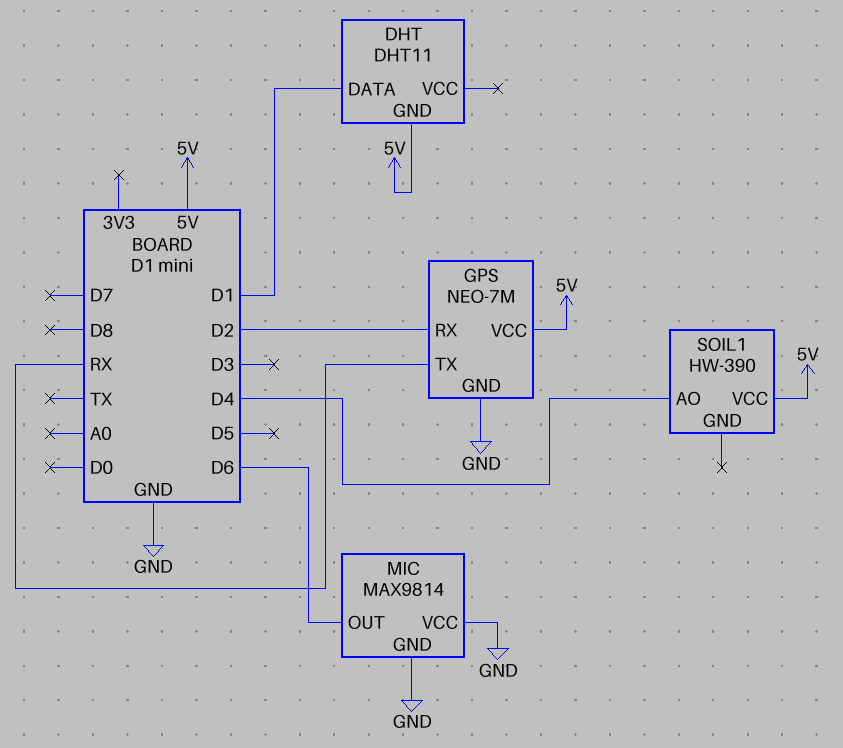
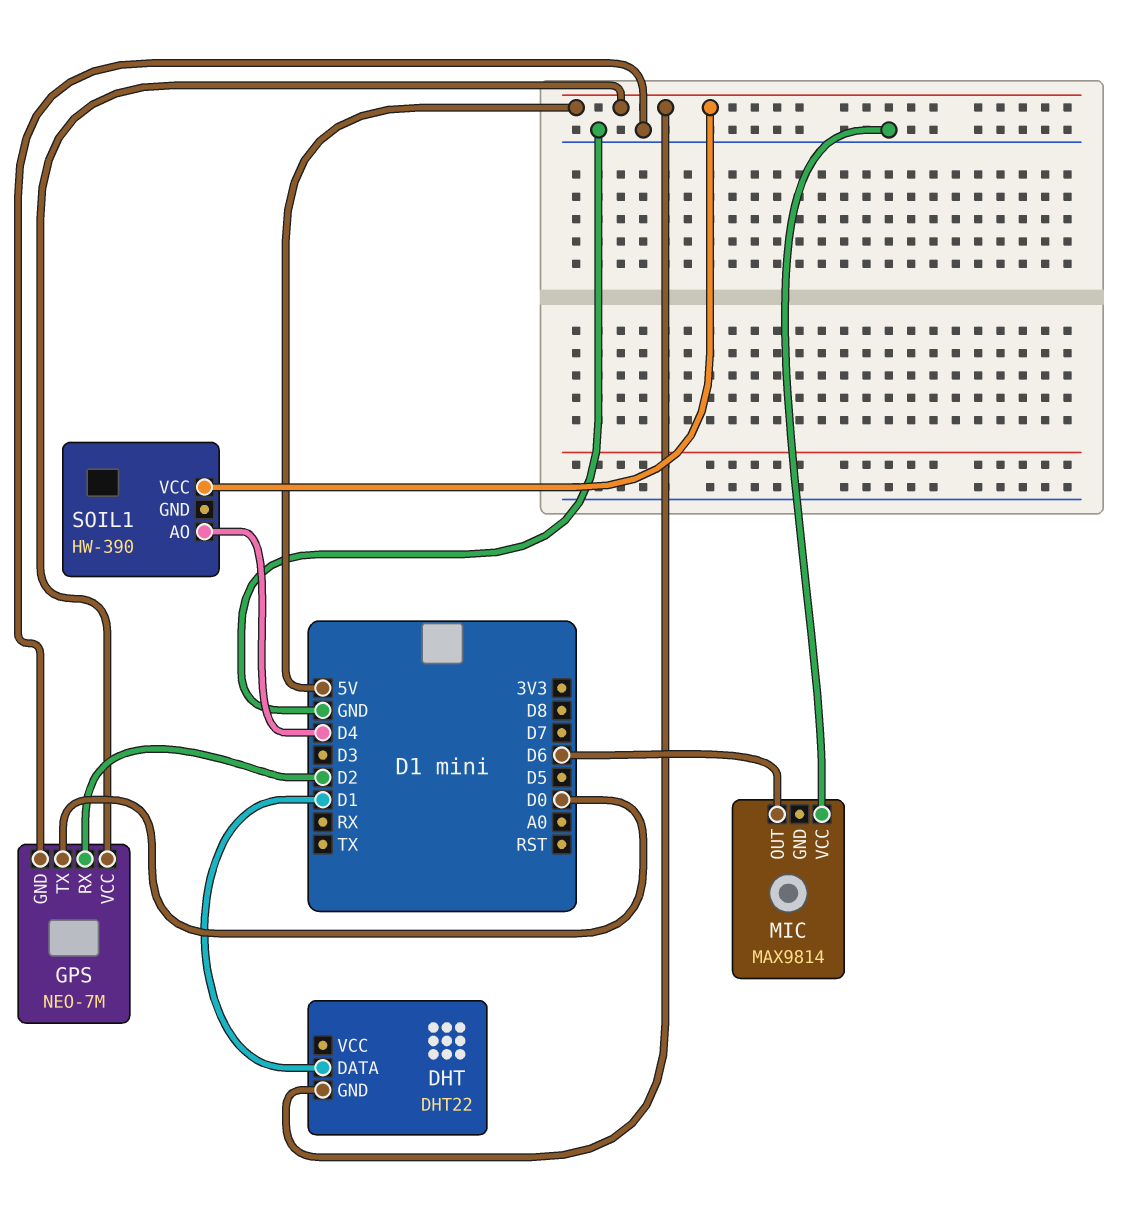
DHT: DHT11 -> DHT22
GPS pin TX: RX -> D0
MIC pin GND: GND -> none

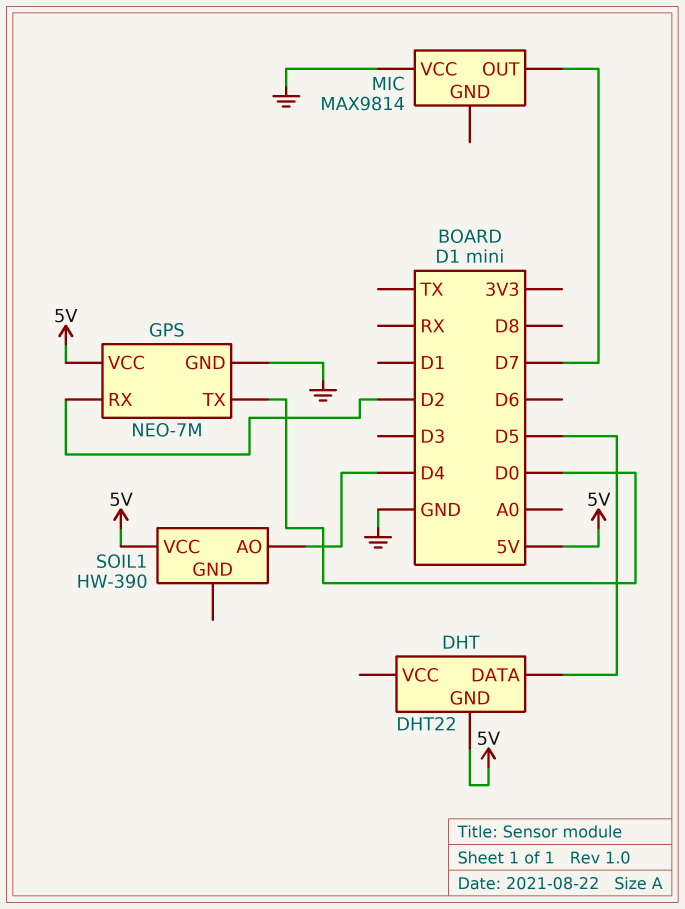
DHT pin DATA: D1 -> D5
MIC pin OUT: D6 -> D7

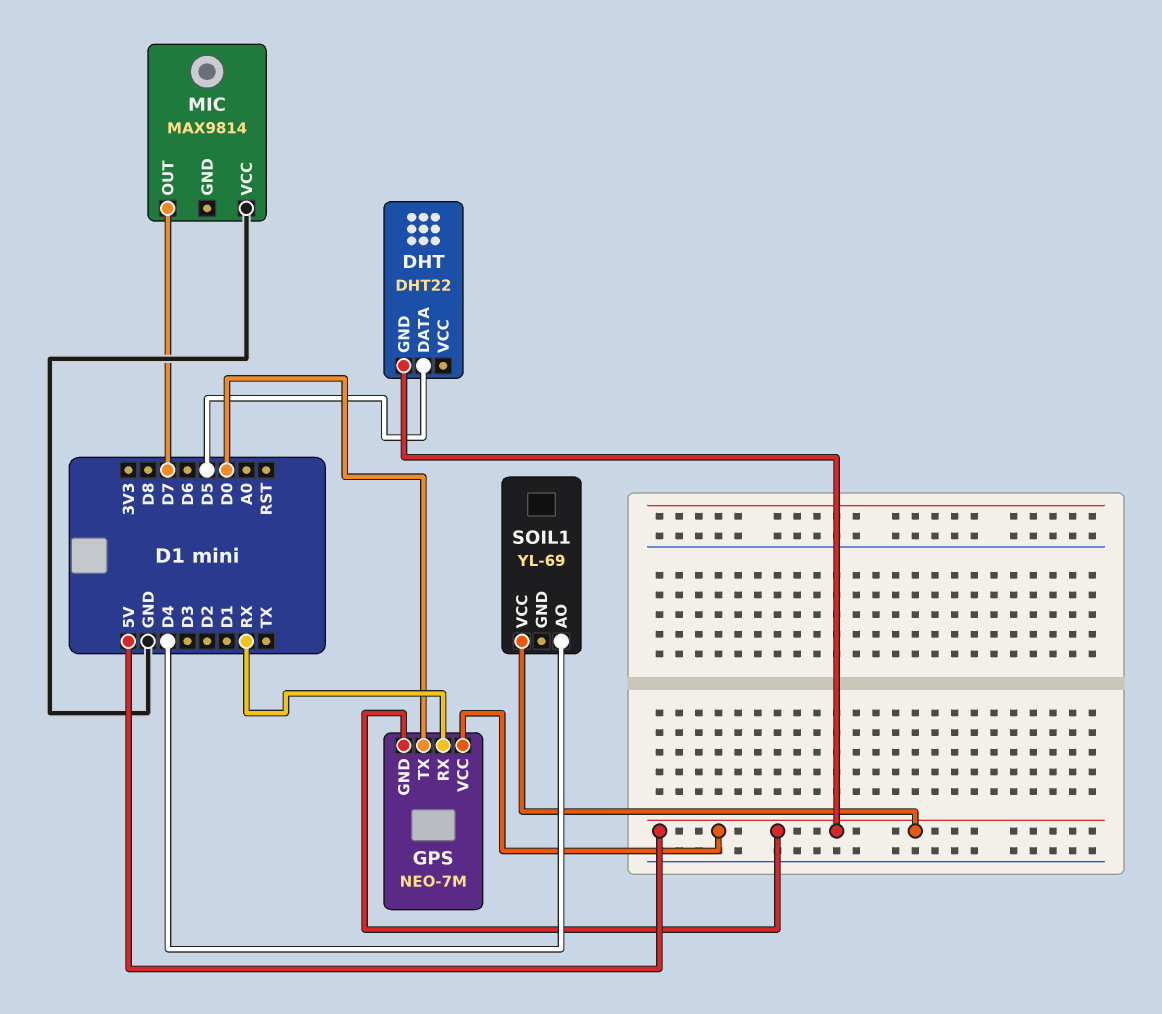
GPS pin GND: GND -> 5V
GPS pin RX: D2 -> RX
SOIL1: HW-390 -> YL-69

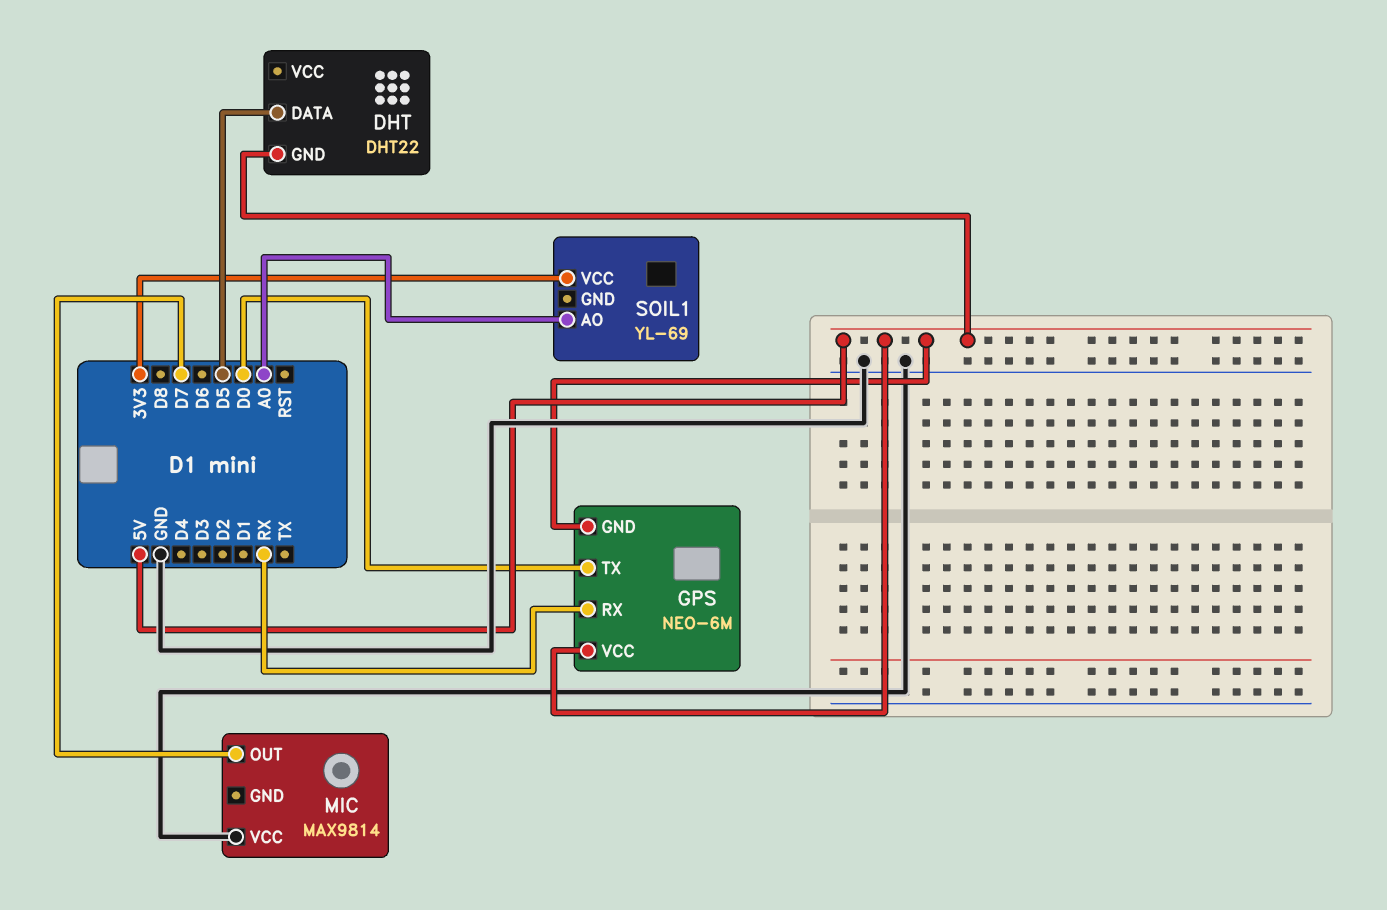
GPS: NEO-7M -> NEO-6M
SOIL1 pin AO: D4 -> A0
SOIL1 pin VCC: 5V -> 3V3

